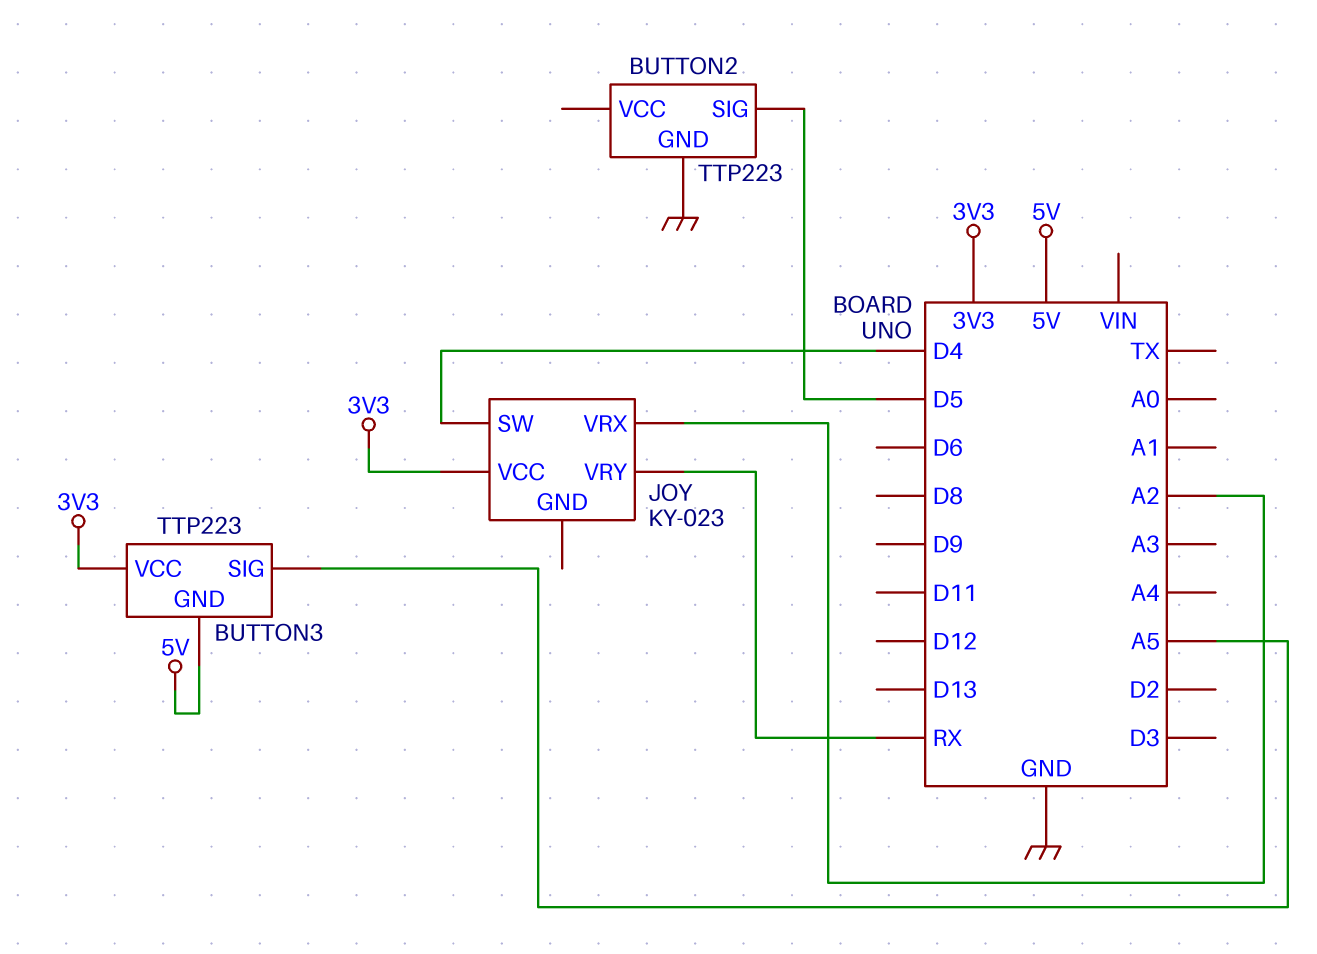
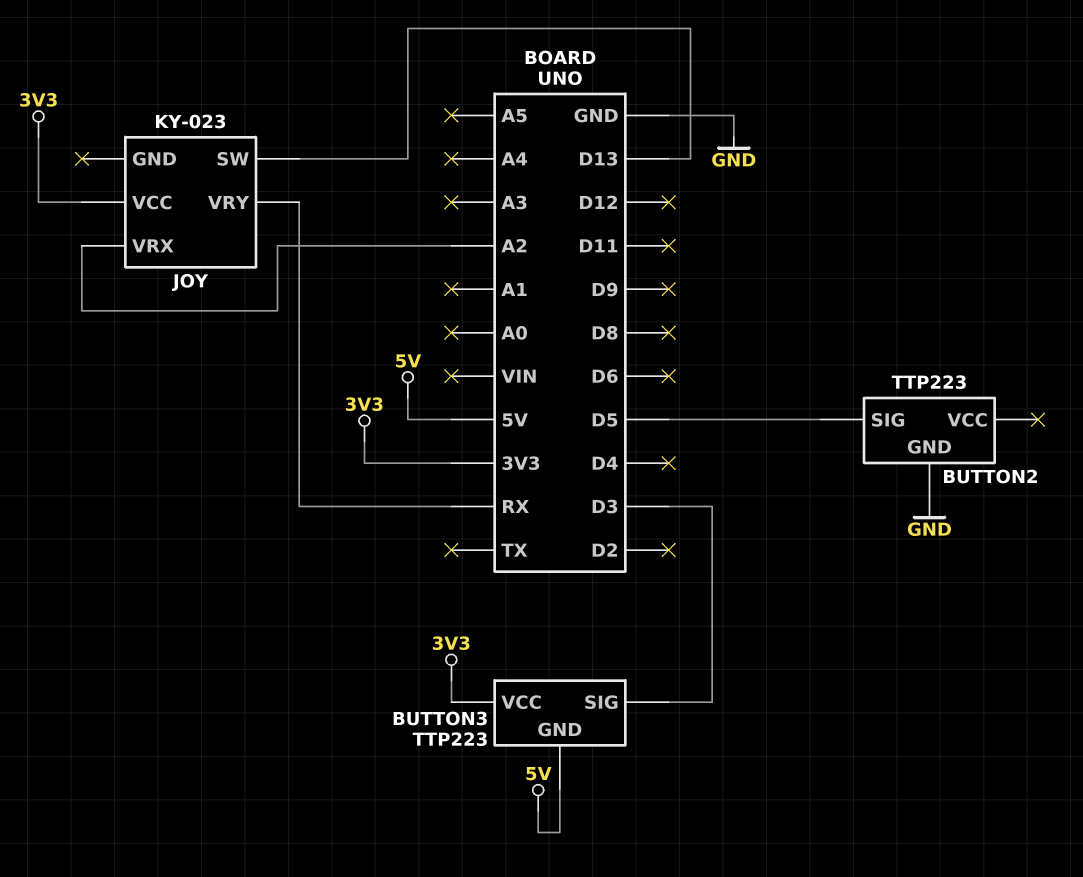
BUTTON3 pin SIG: A5 -> D3
JOY pin SW: D4 -> D13

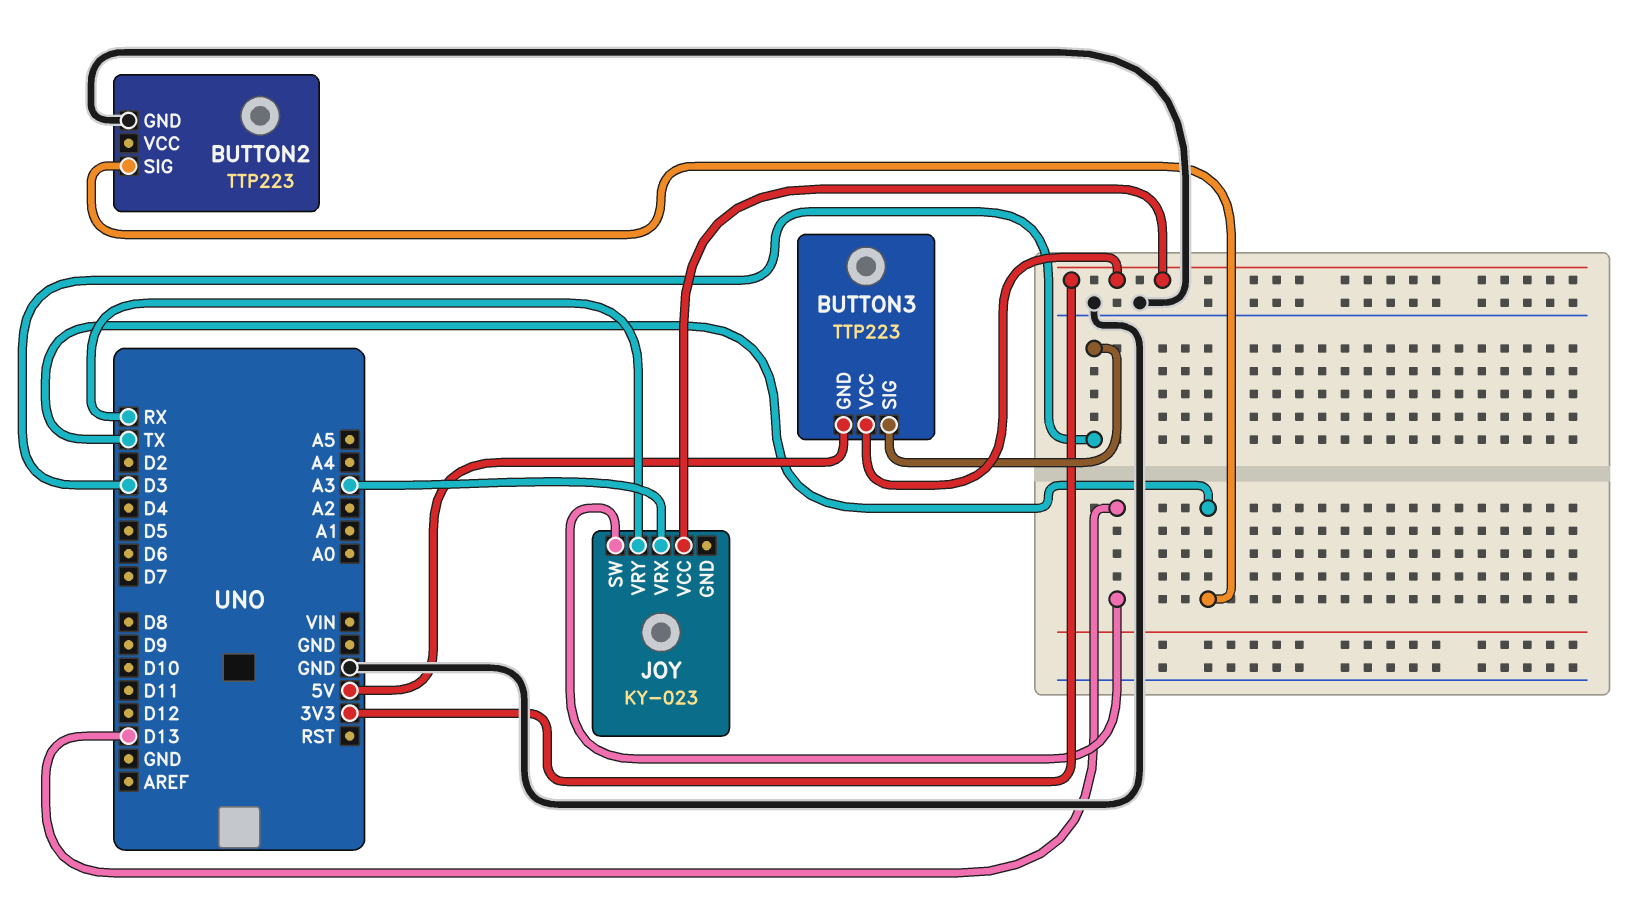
BUTTON2 pin SIG: D5 -> TX
JOY pin VRX: A2 -> A3

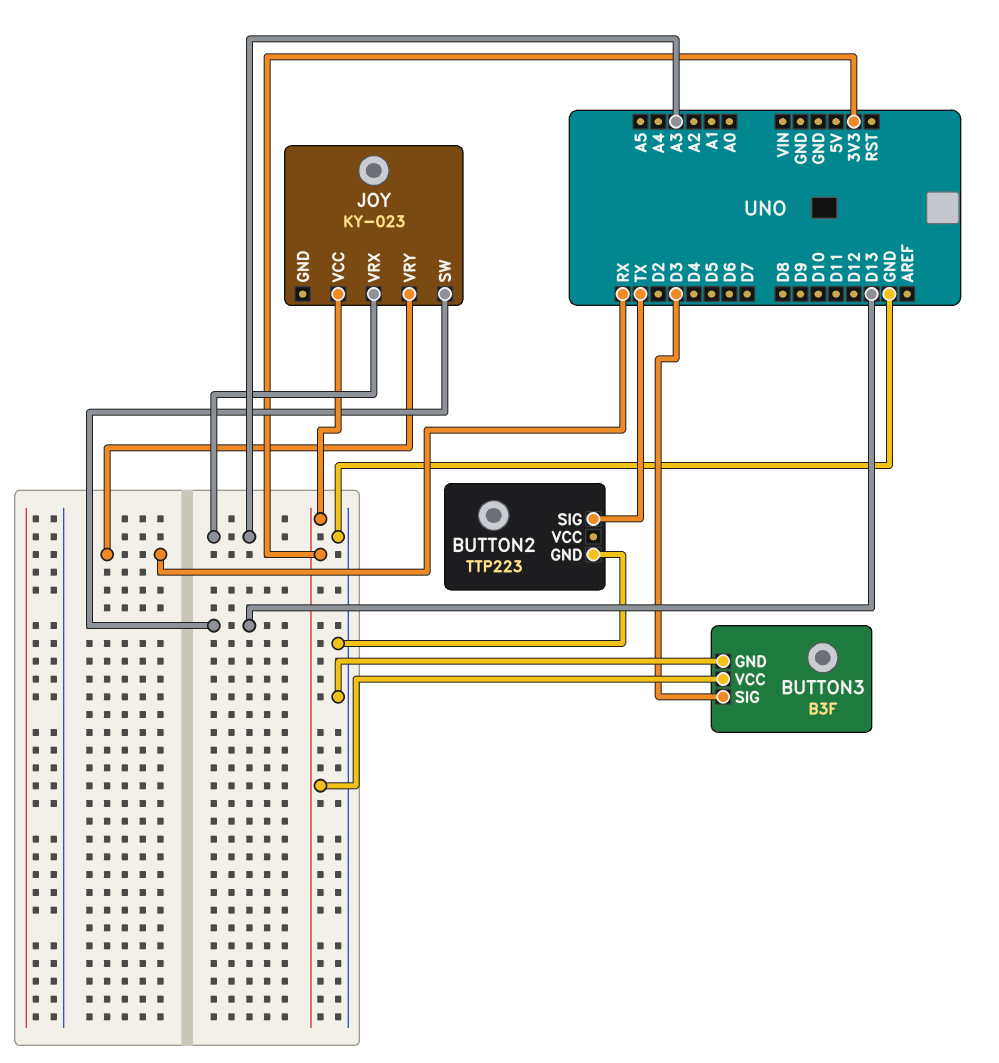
BUTTON3: TTP223 -> B3F
BUTTON3 pin GND: 5V -> GND

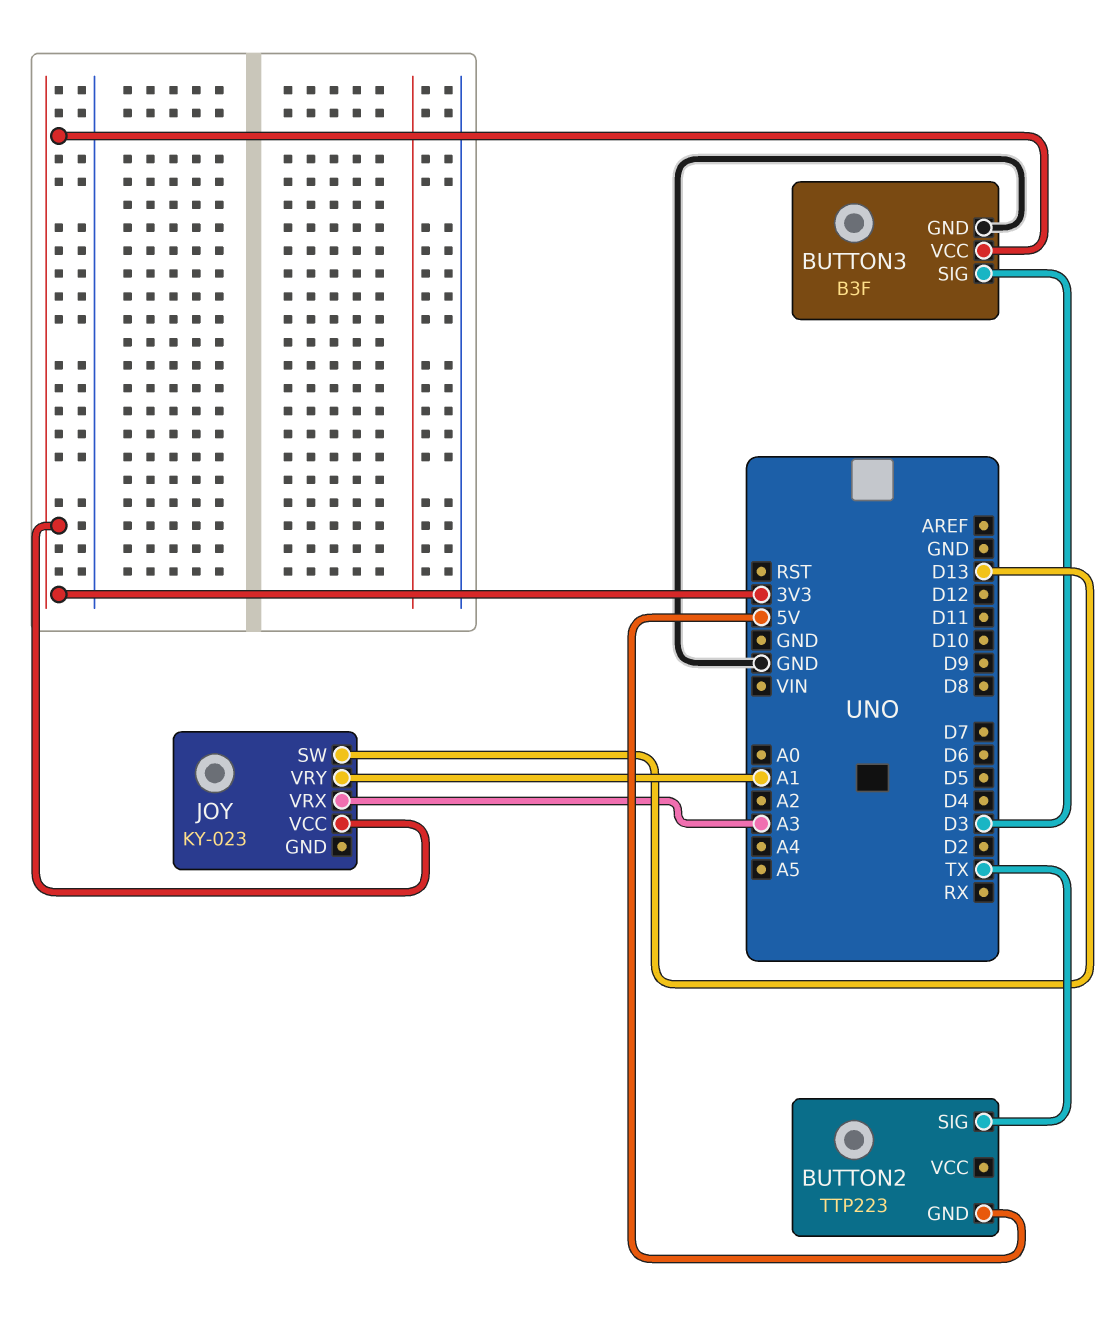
BUTTON2 pin GND: GND -> 5V
JOY pin VRY: RX -> A1

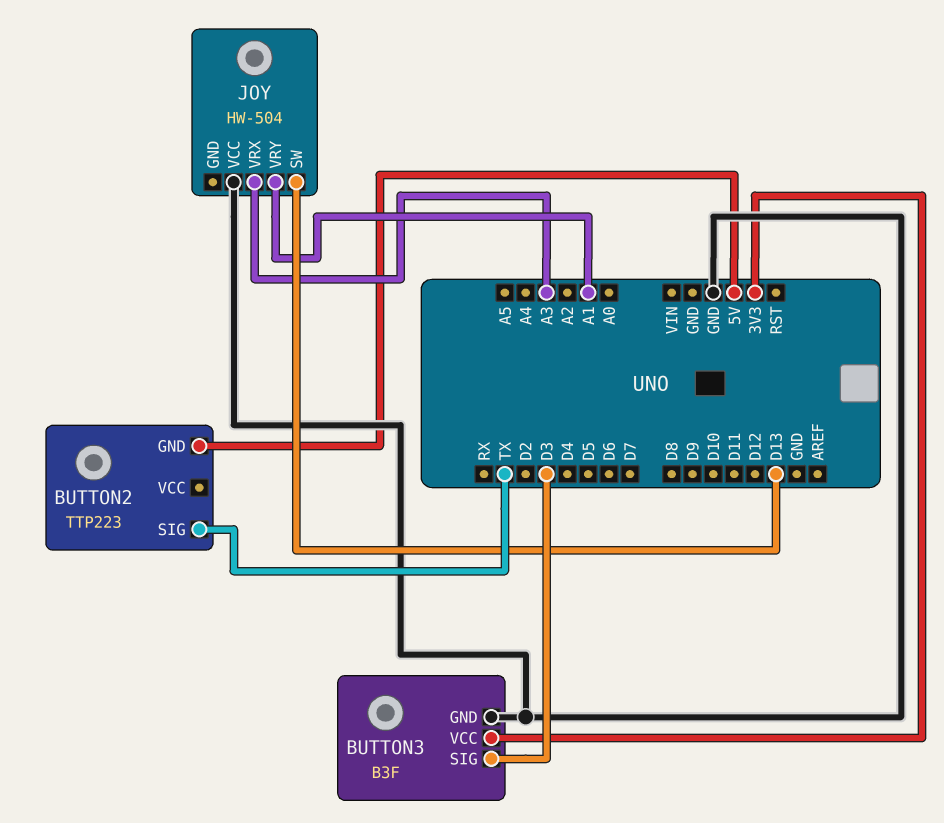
JOY: KY-023 -> HW-504
JOY pin VCC: 3V3 -> GND

